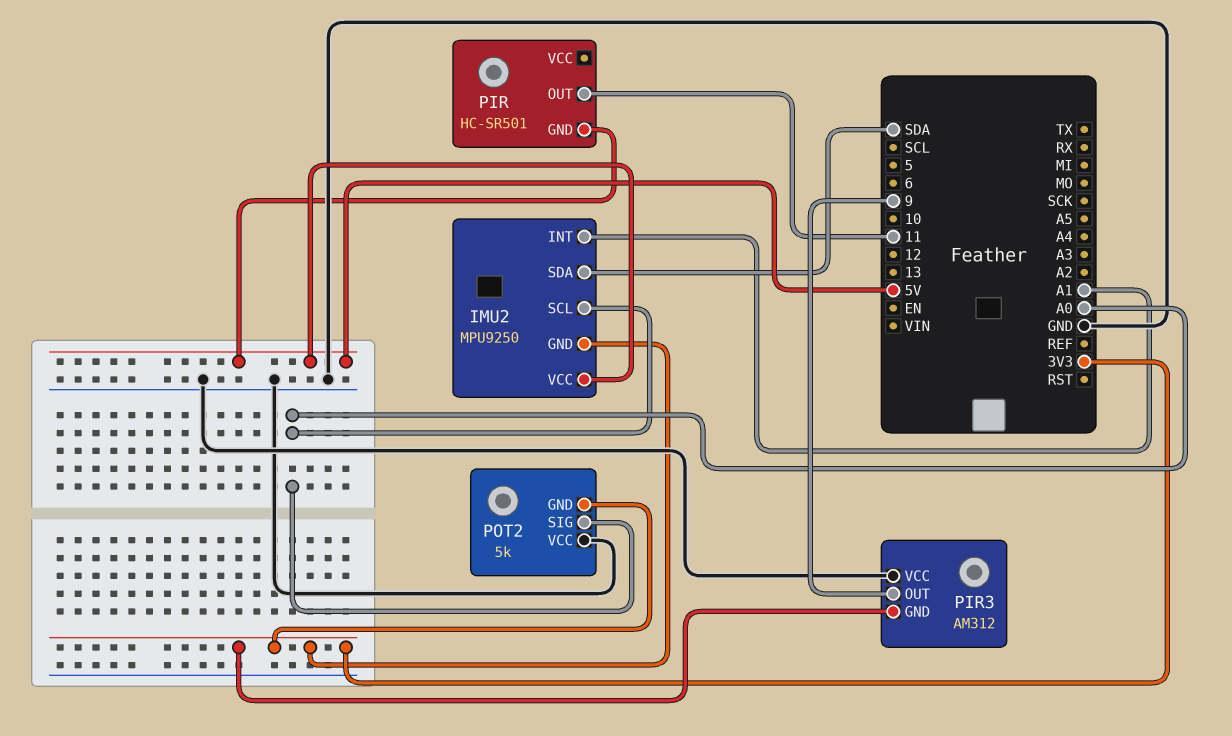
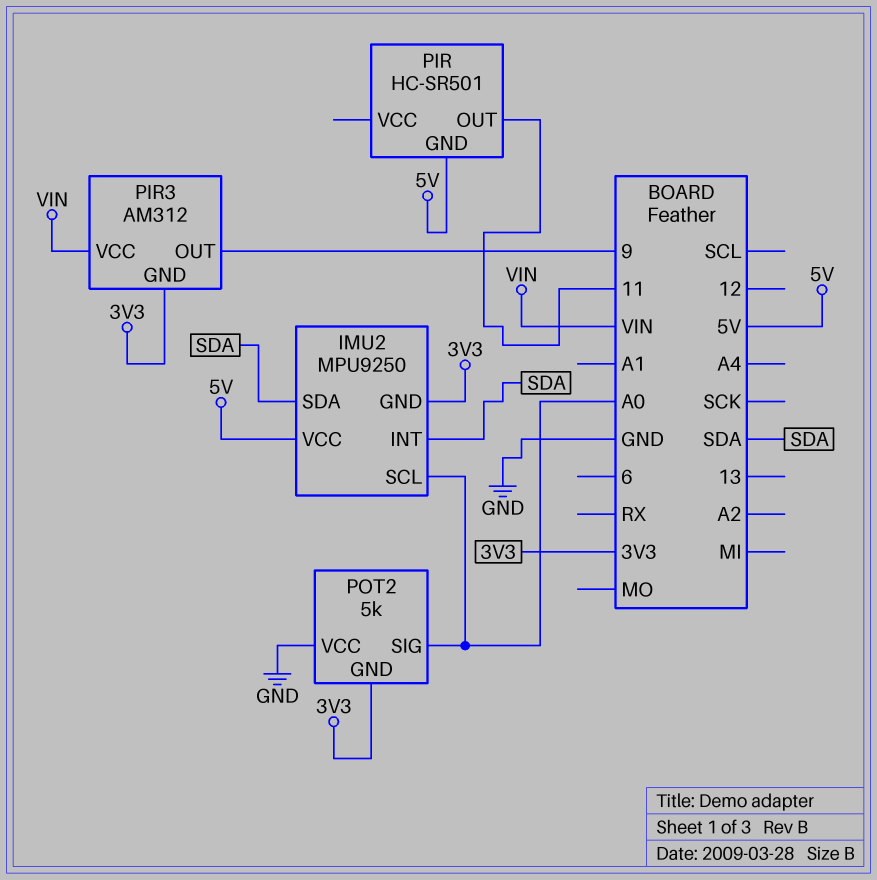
IMU2 pin INT: A1 -> SDA
PIR3 pin VCC: GND -> VIN

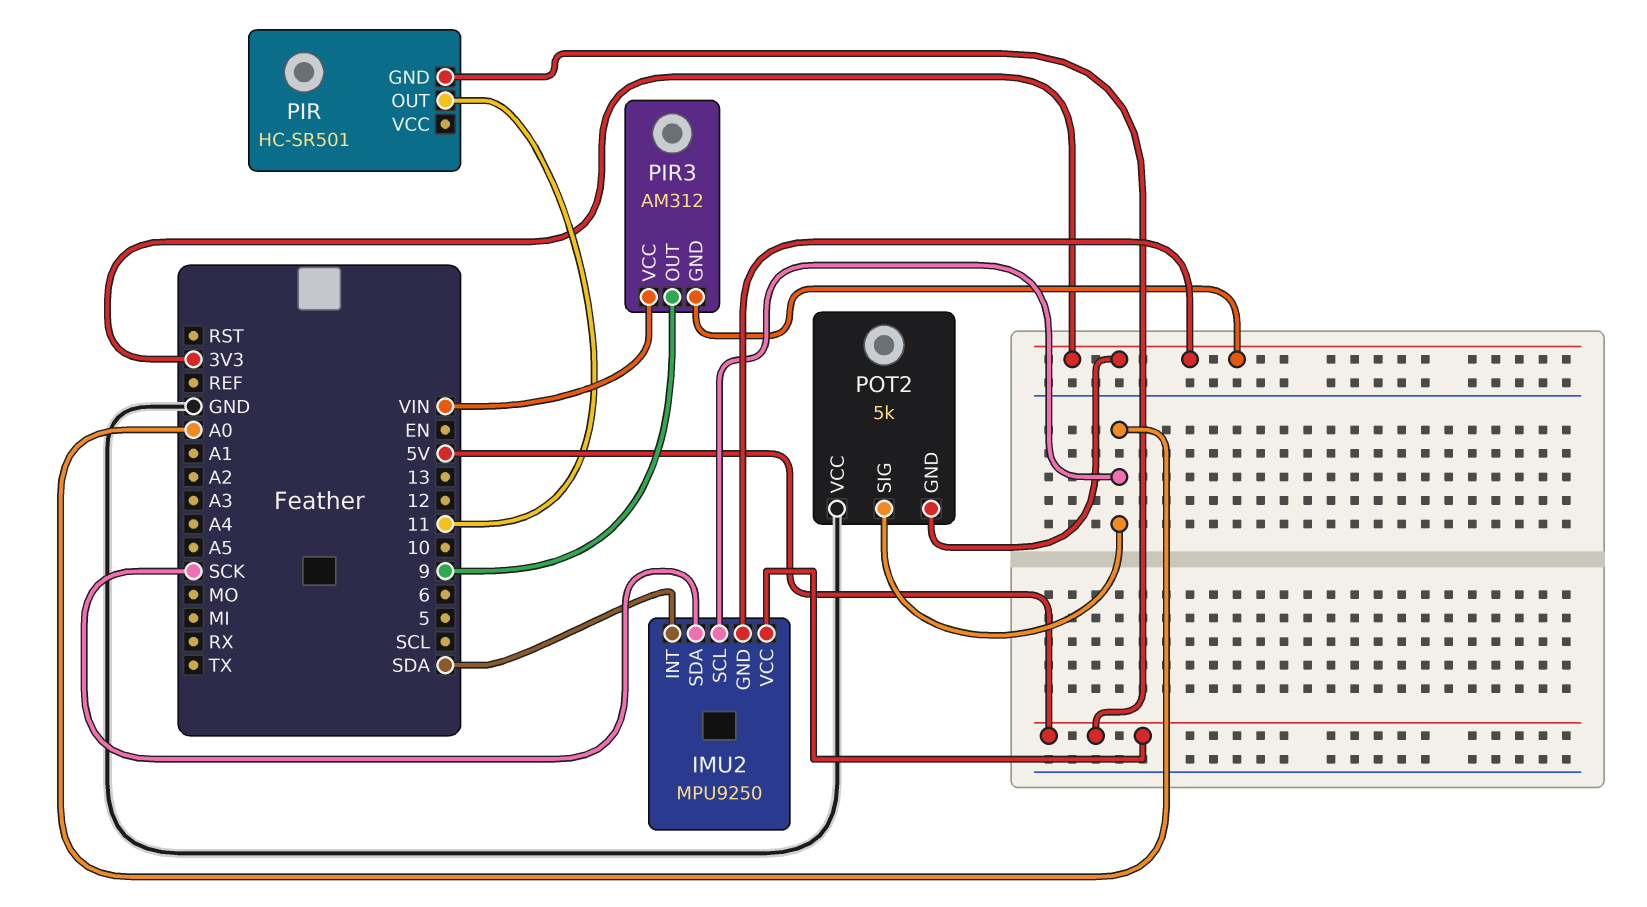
IMU2 pin SDA: SDA -> SCK

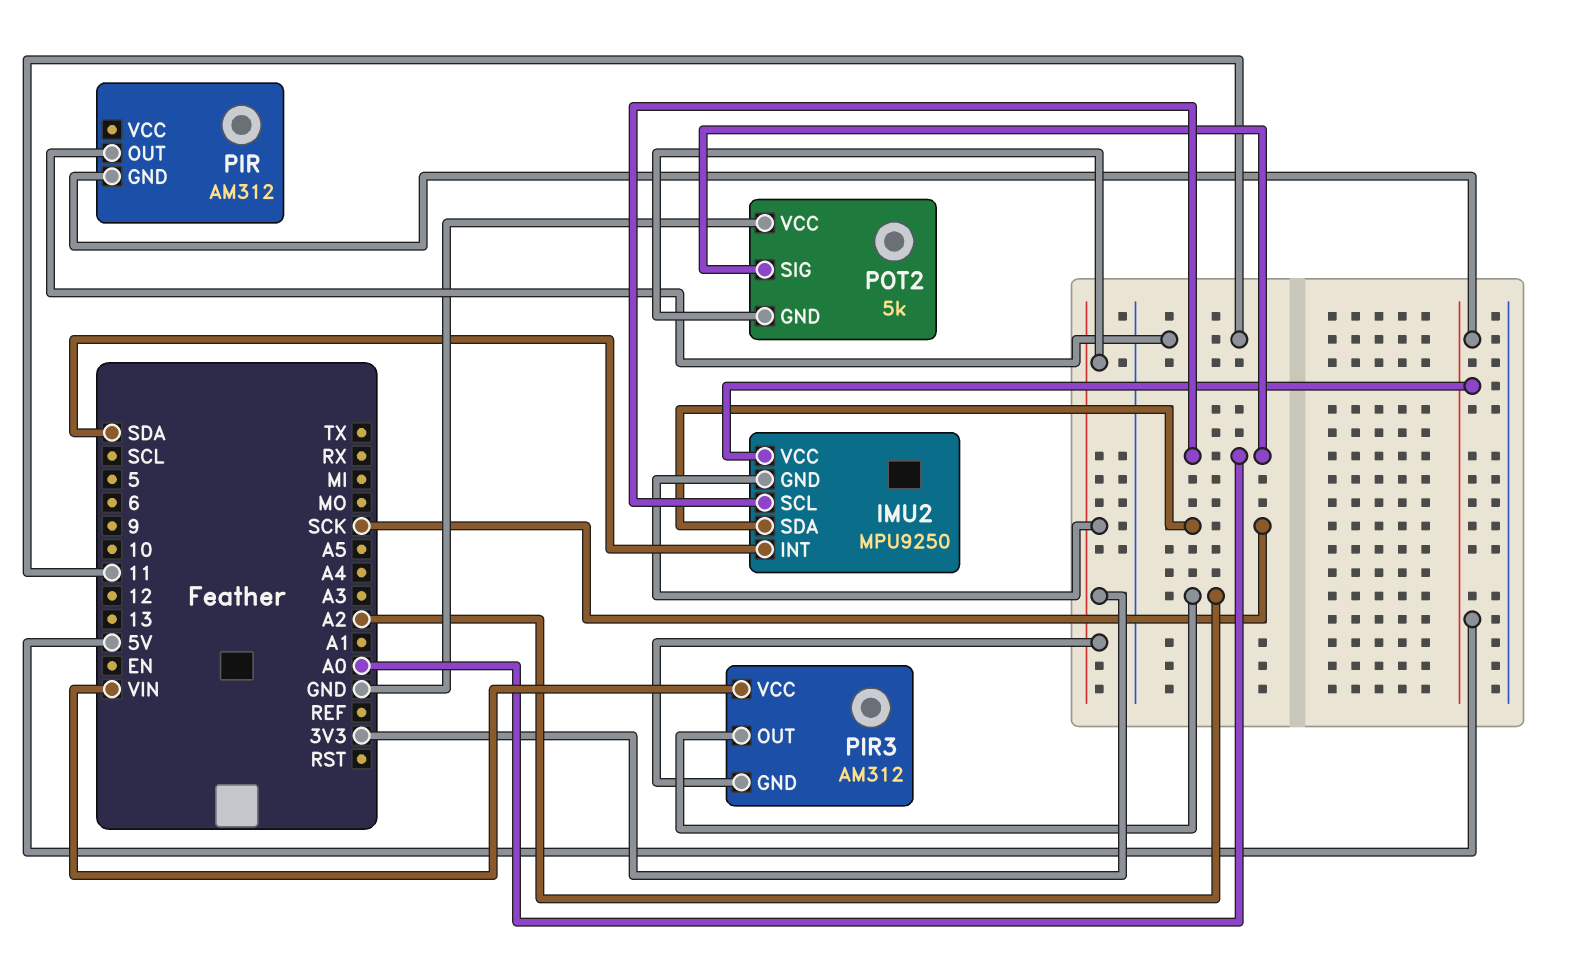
PIR: HC-SR501 -> AM312
PIR3 pin OUT: 9 -> A2

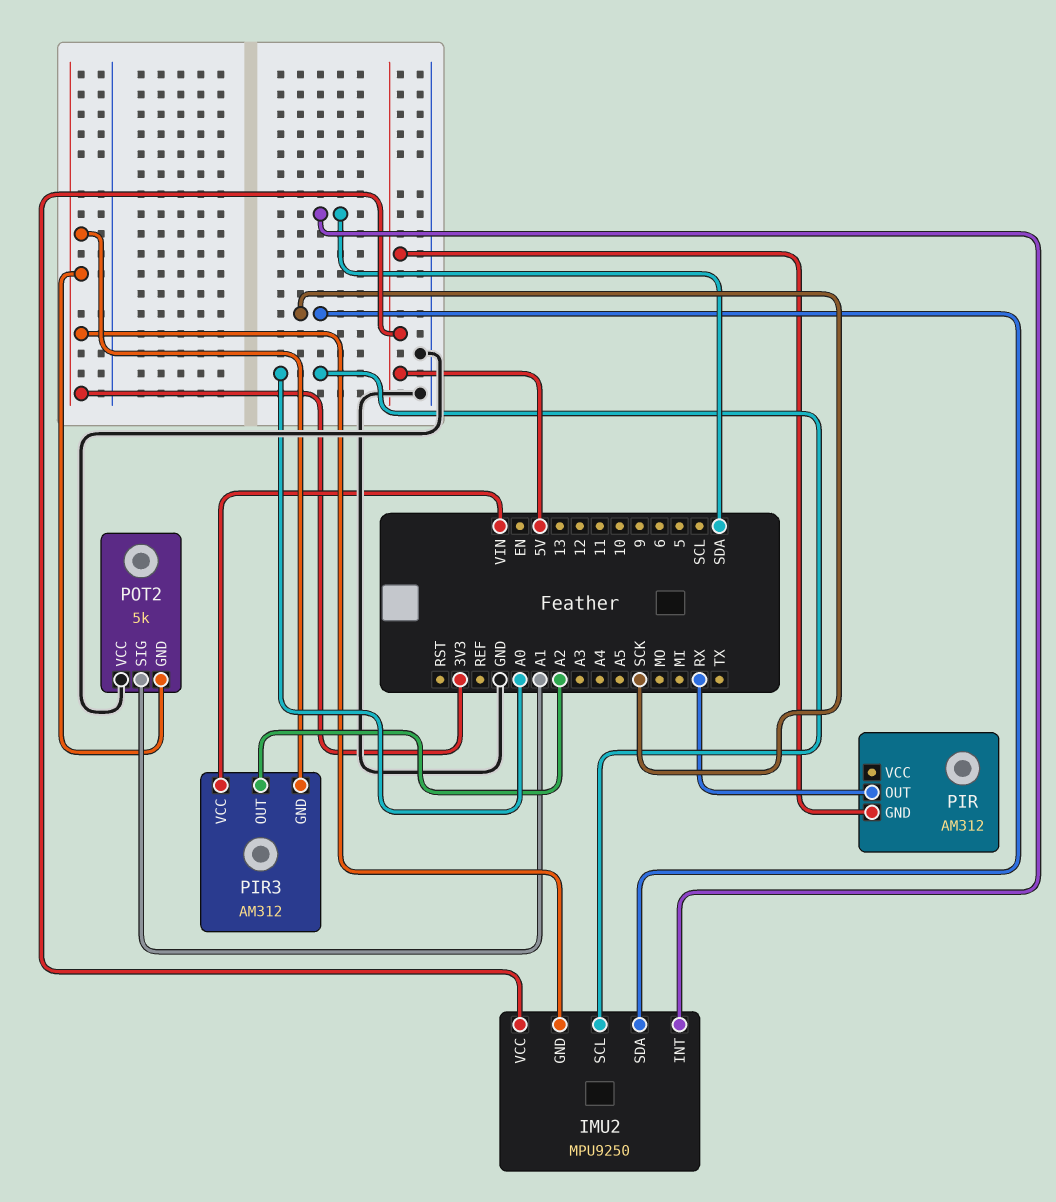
PIR pin OUT: 11 -> RX
POT2 pin SIG: A0 -> A1

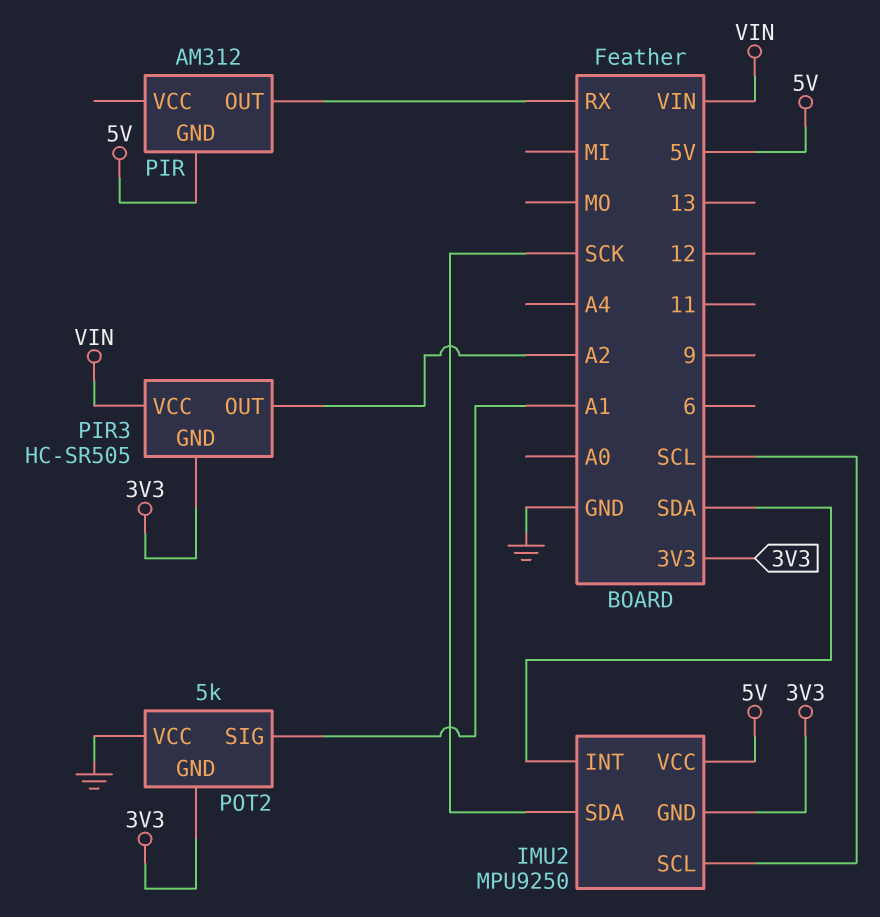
IMU2 pin SCL: A0 -> SCL
PIR3: AM312 -> HC-SR505

